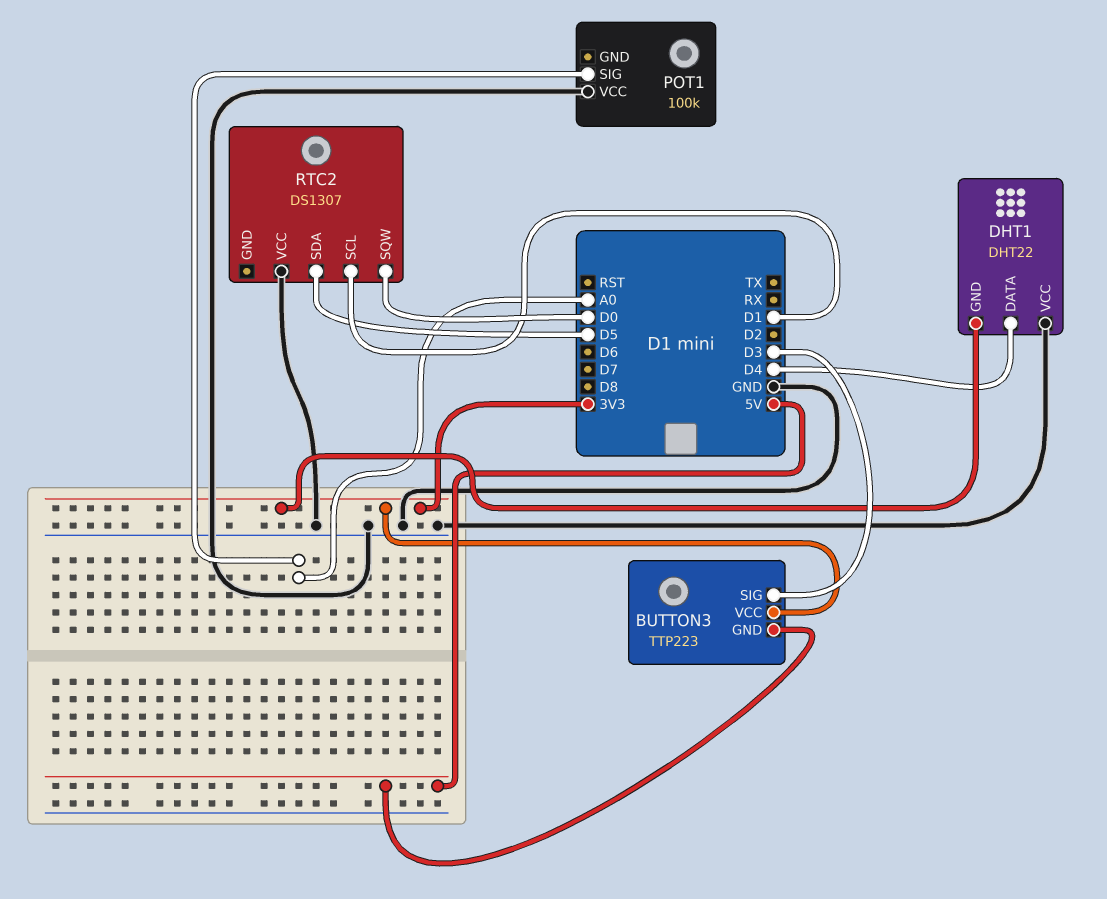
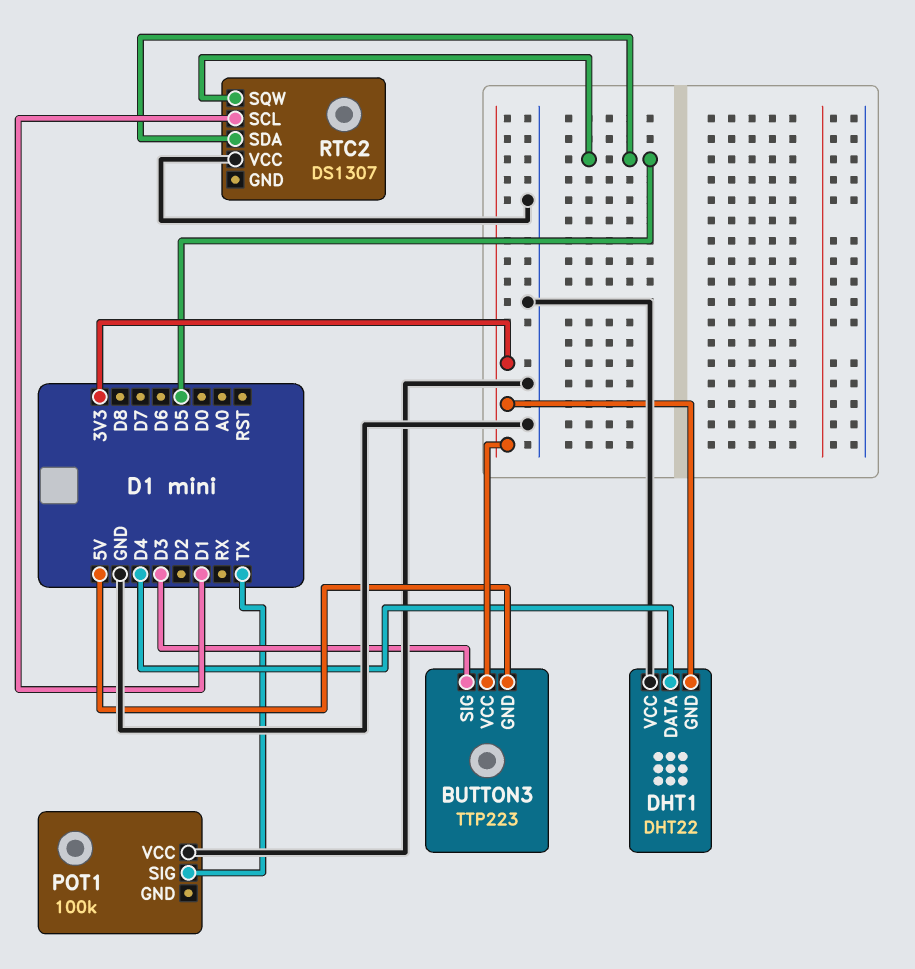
POT1 pin SIG: A0 -> TX
RTC2 pin SQW: D0 -> D5

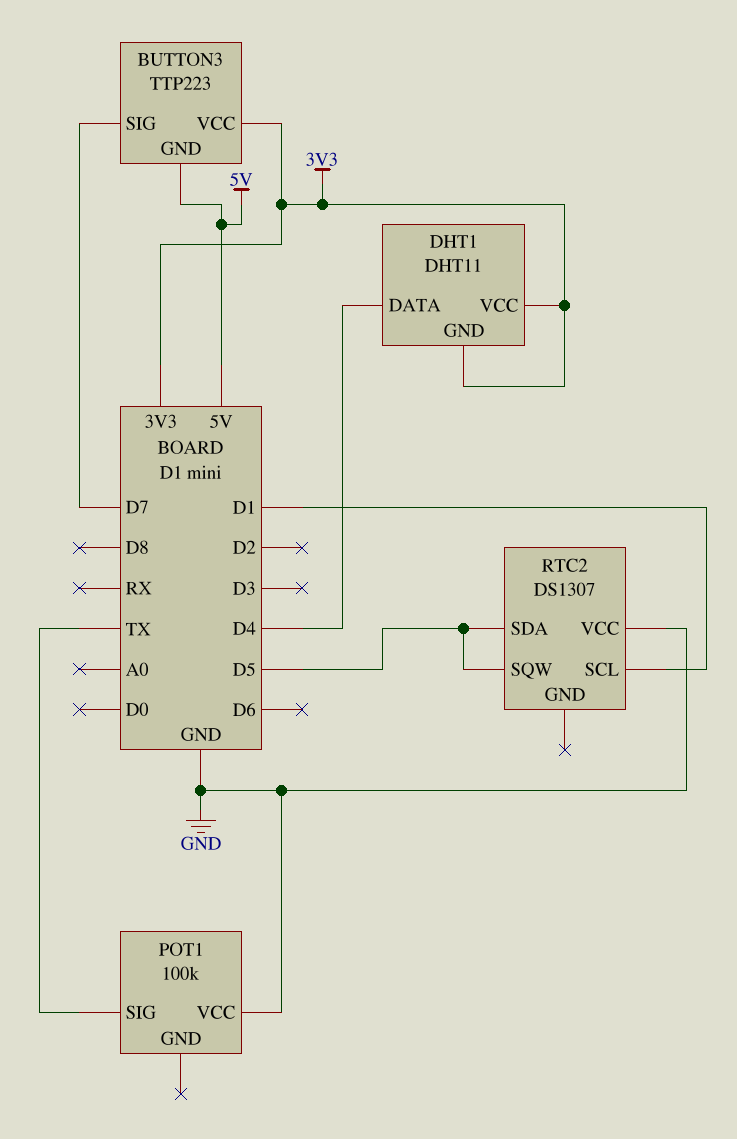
BUTTON3 pin SIG: D3 -> D7
DHT1: DHT22 -> DHT11
DHT1 pin VCC: GND -> 3V3

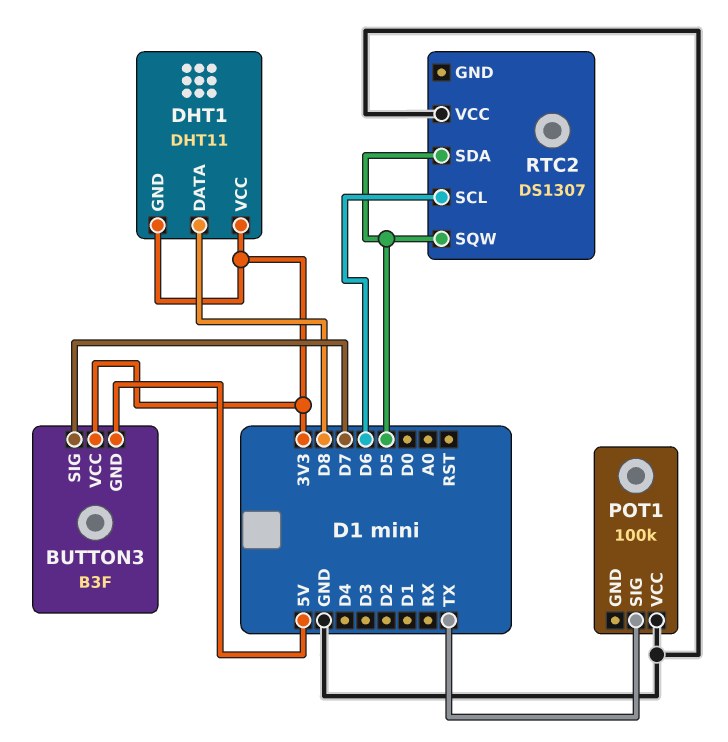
BUTTON3: TTP223 -> B3F
DHT1 pin DATA: D4 -> D8
RTC2 pin SCL: D1 -> D6

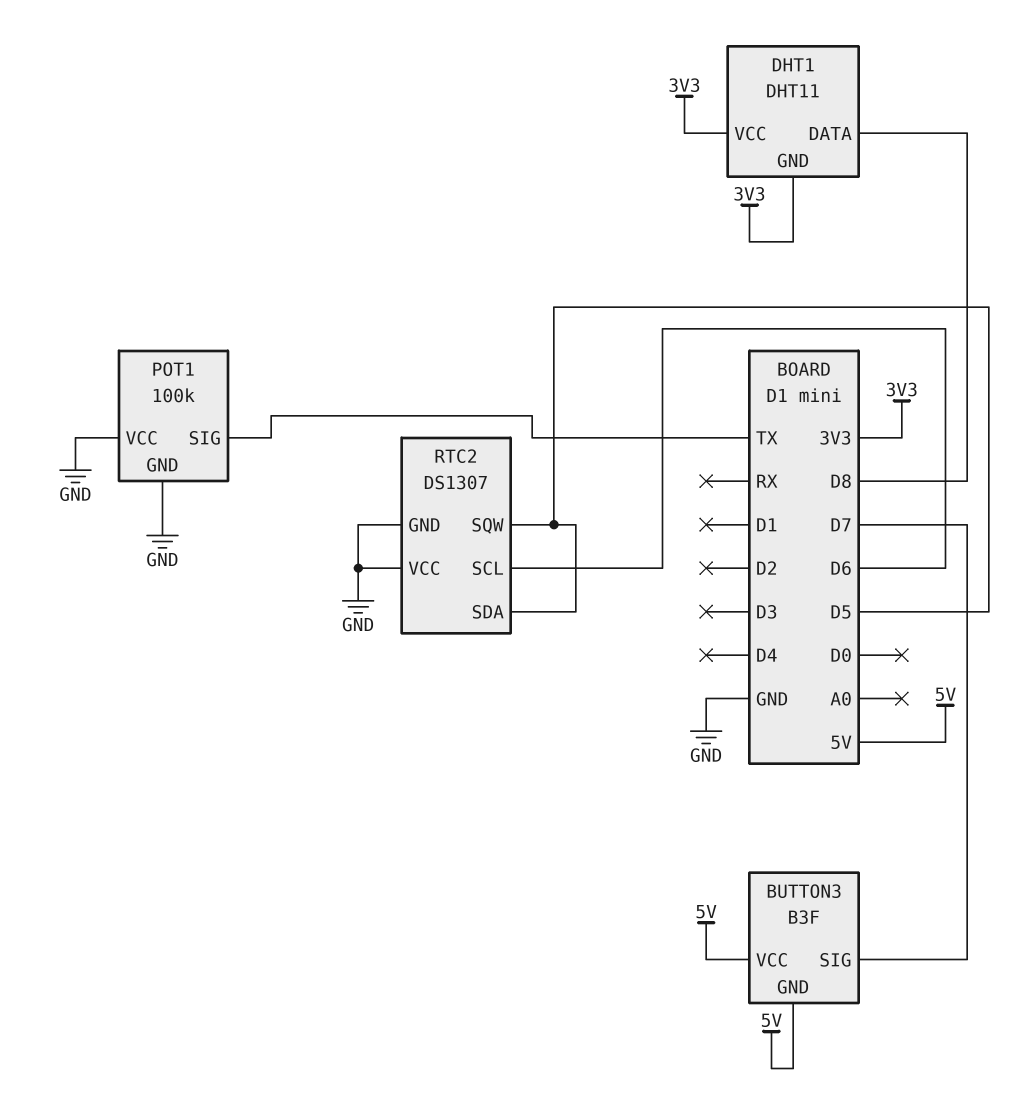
BUTTON3 pin VCC: 3V3 -> 5V
POT1 pin GND: none -> GND
RTC2 pin GND: none -> GND

